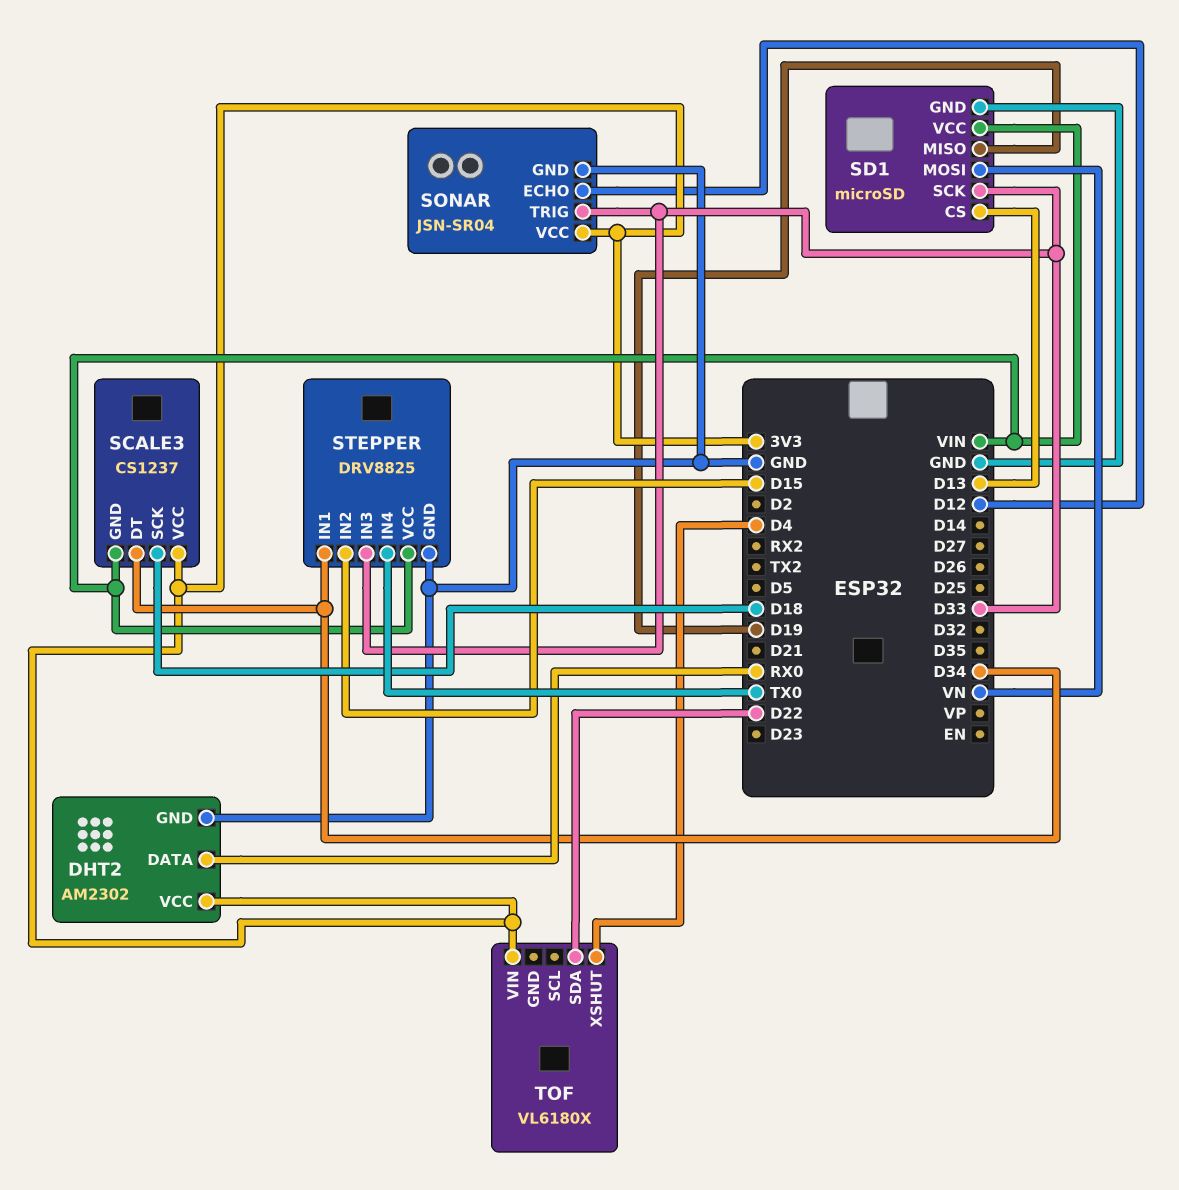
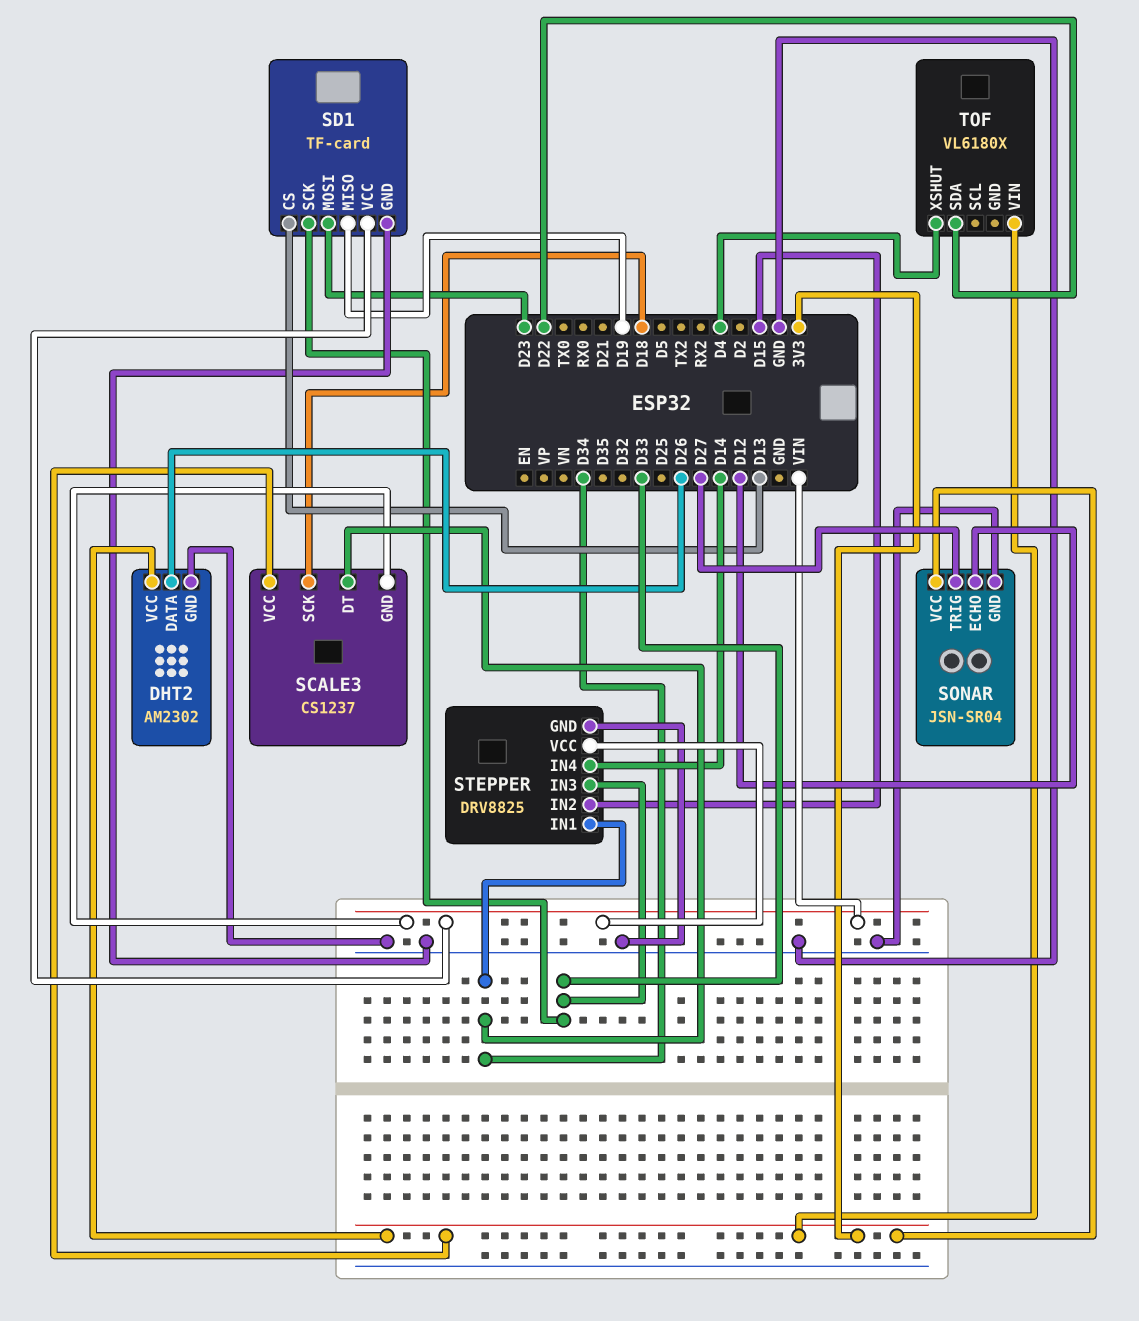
DHT2 pin DATA: RX0 -> D26
SD1: microSD -> TF-card
SD1 pin MOSI: VN -> D23
SONAR pin TRIG: D33 -> D27
STEPPER pin IN4: TX0 -> D14

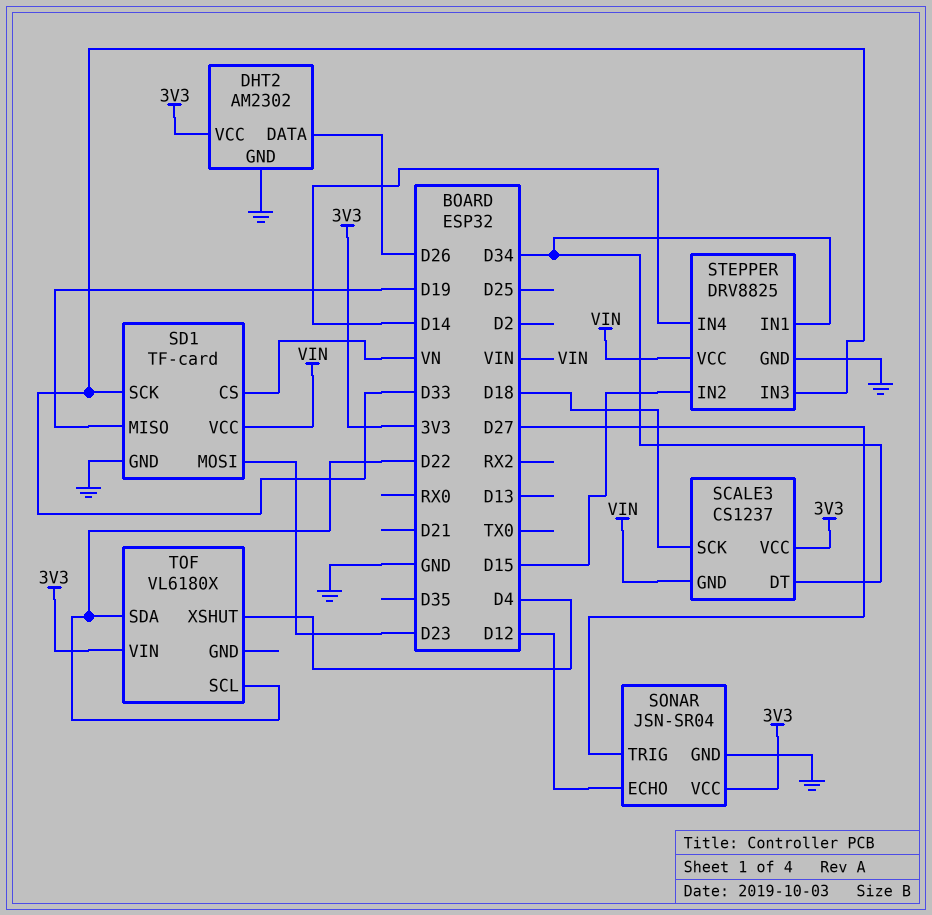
SD1 pin CS: D13 -> VN
TOF pin SCL: none -> D22

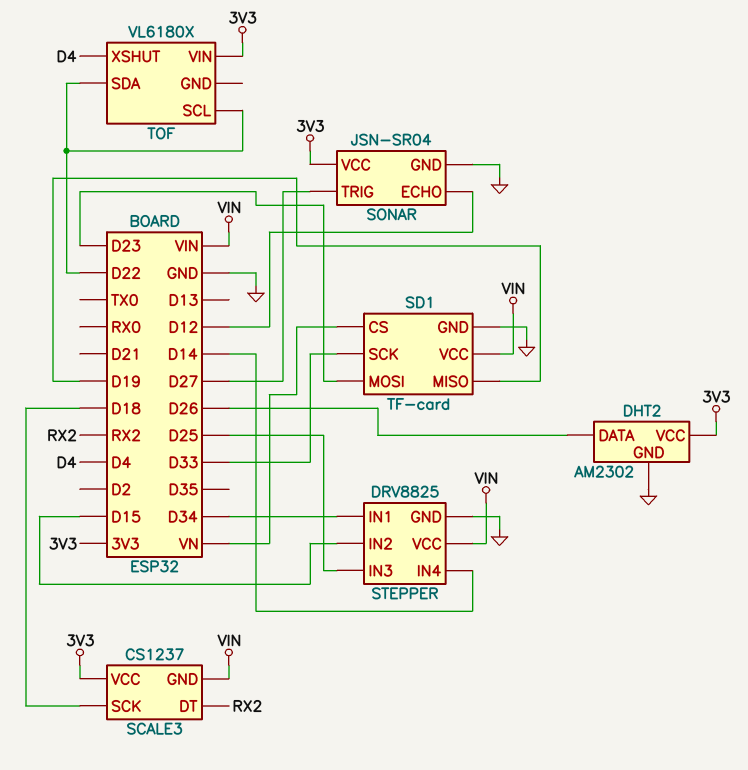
SCALE3 pin DT: D34 -> RX2
STEPPER pin IN3: D33 -> D25

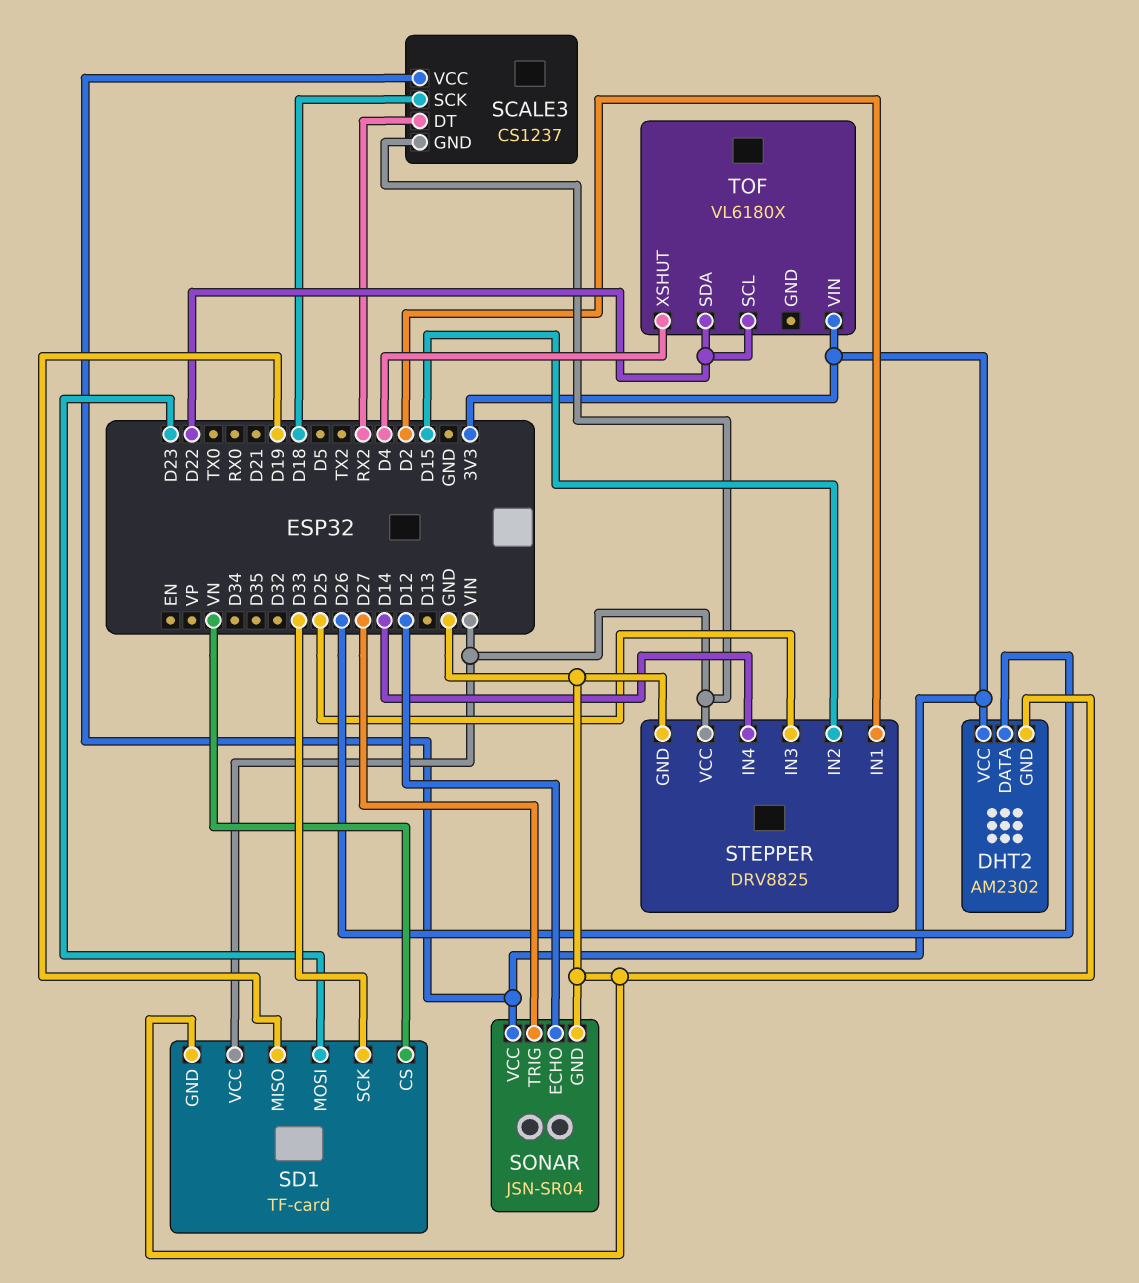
STEPPER pin IN1: D34 -> D2

